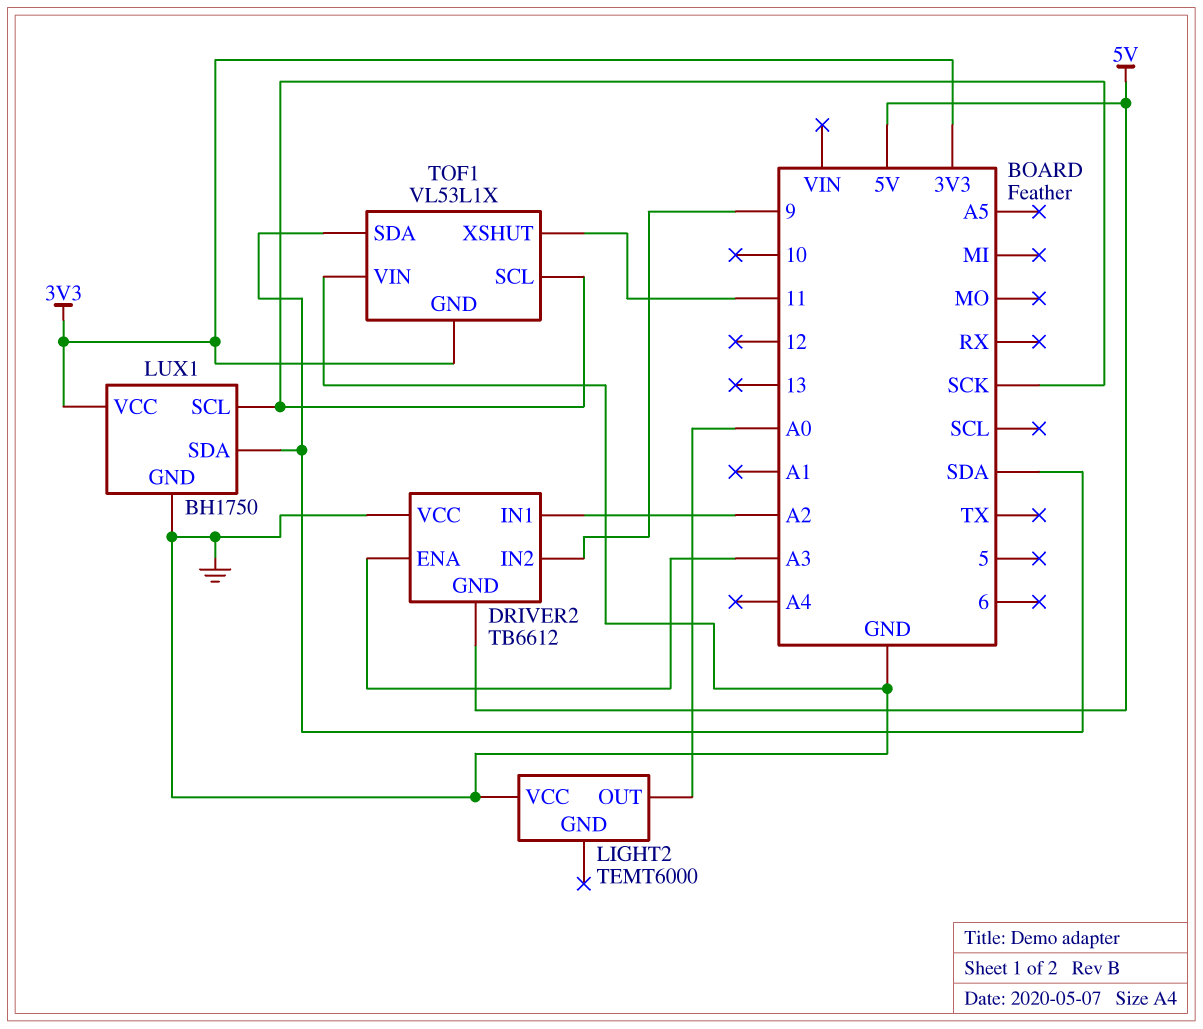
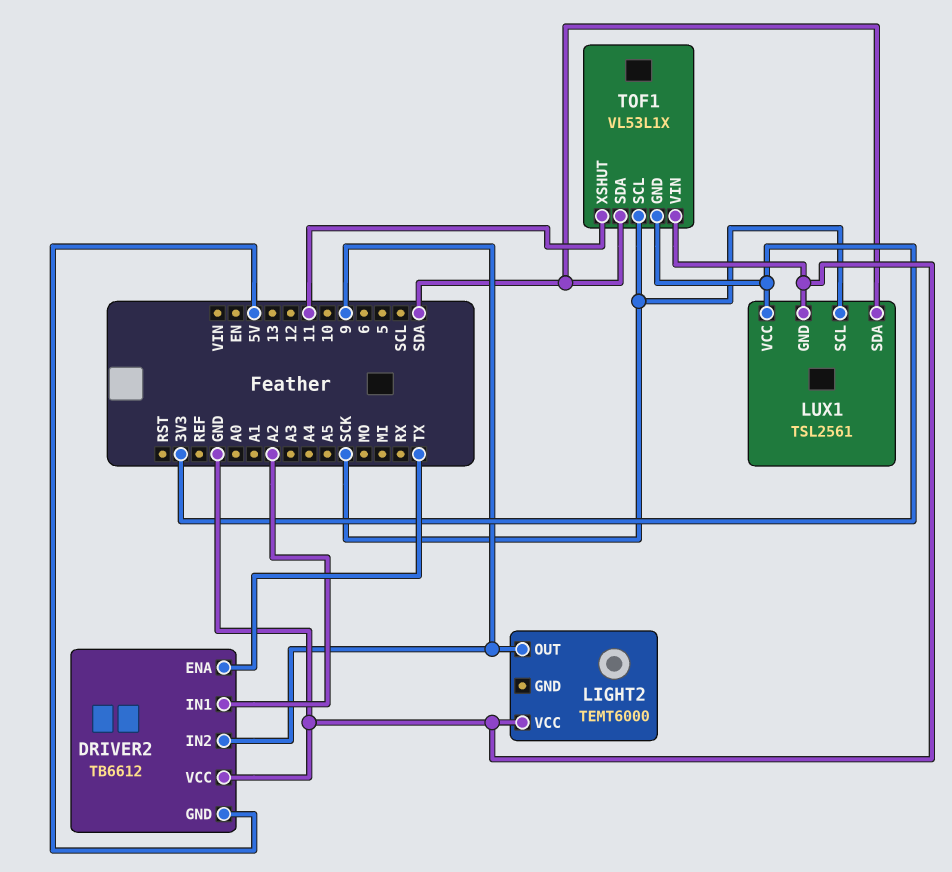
DRIVER2 pin ENA: A3 -> TX
LIGHT2 pin OUT: A0 -> 9
LUX1: BH1750 -> TSL2561

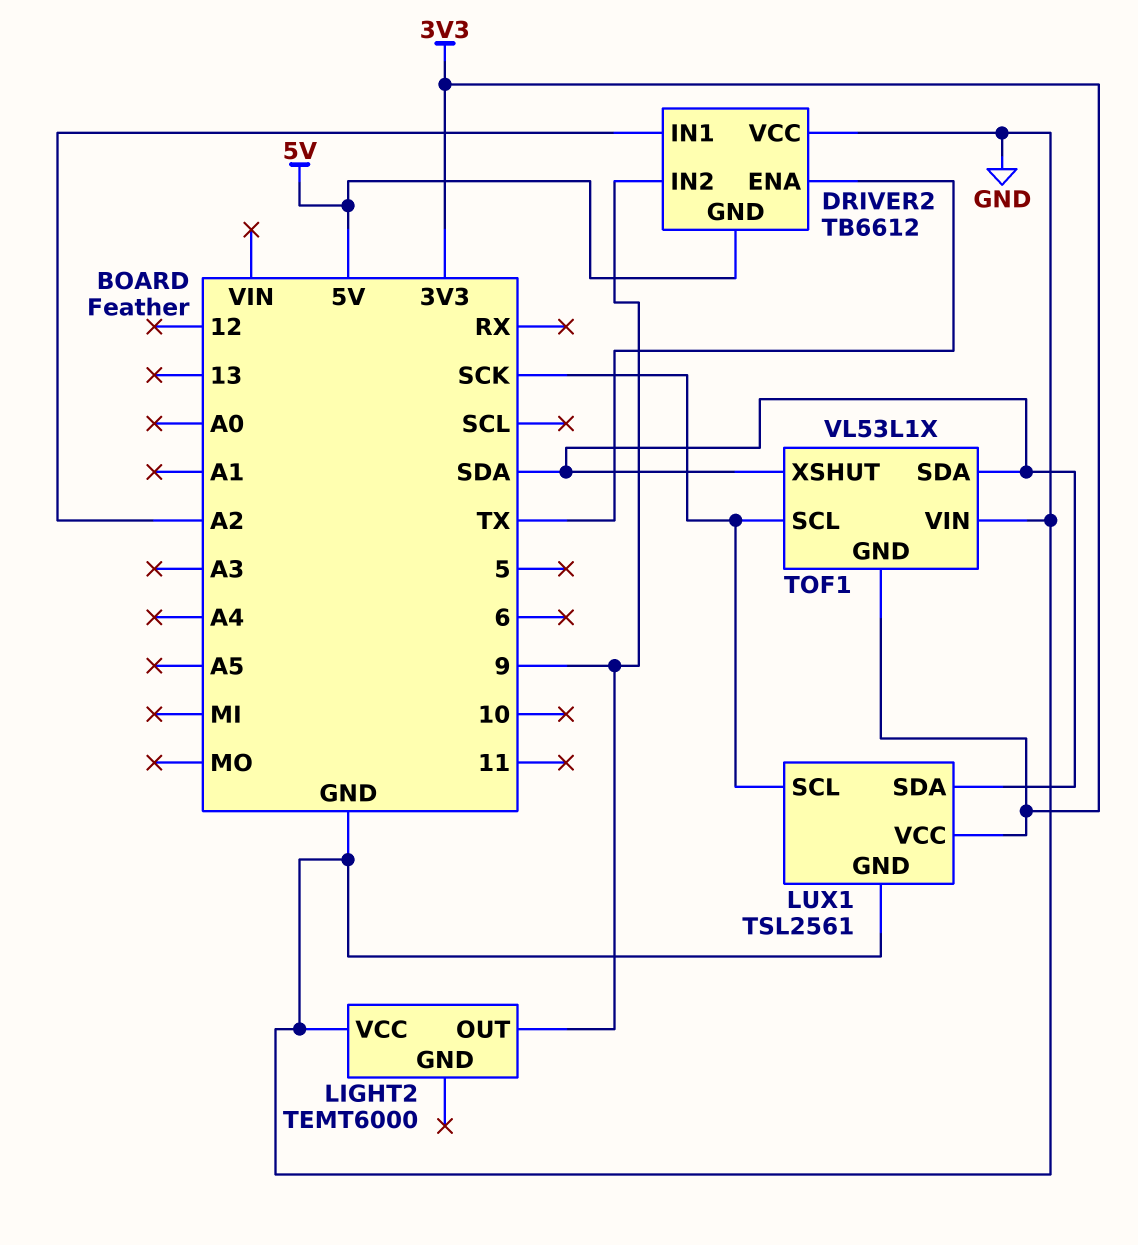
TOF1 pin XSHUT: 11 -> SDA

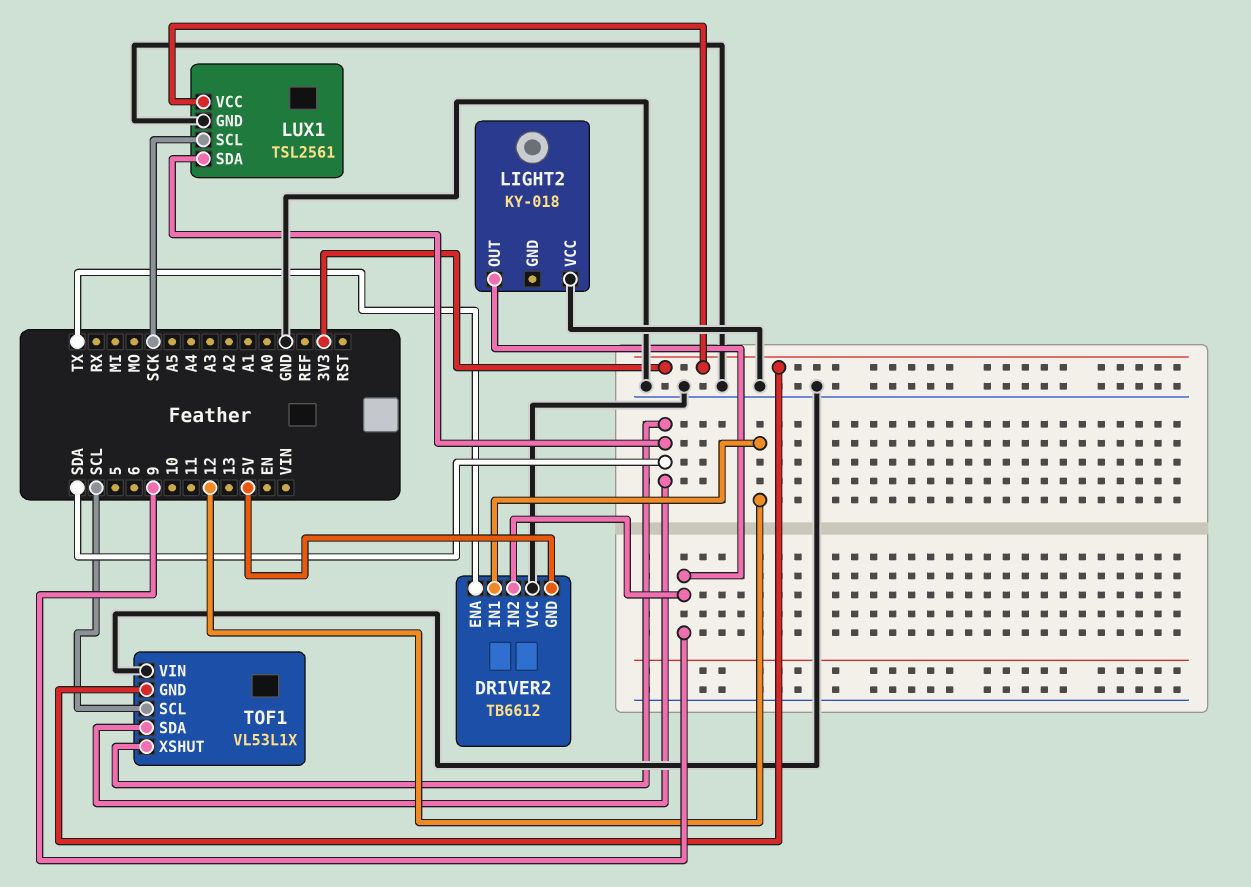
DRIVER2 pin IN1: A2 -> 12
LIGHT2: TEMT6000 -> KY-018
TOF1 pin SCL: SCK -> SCL

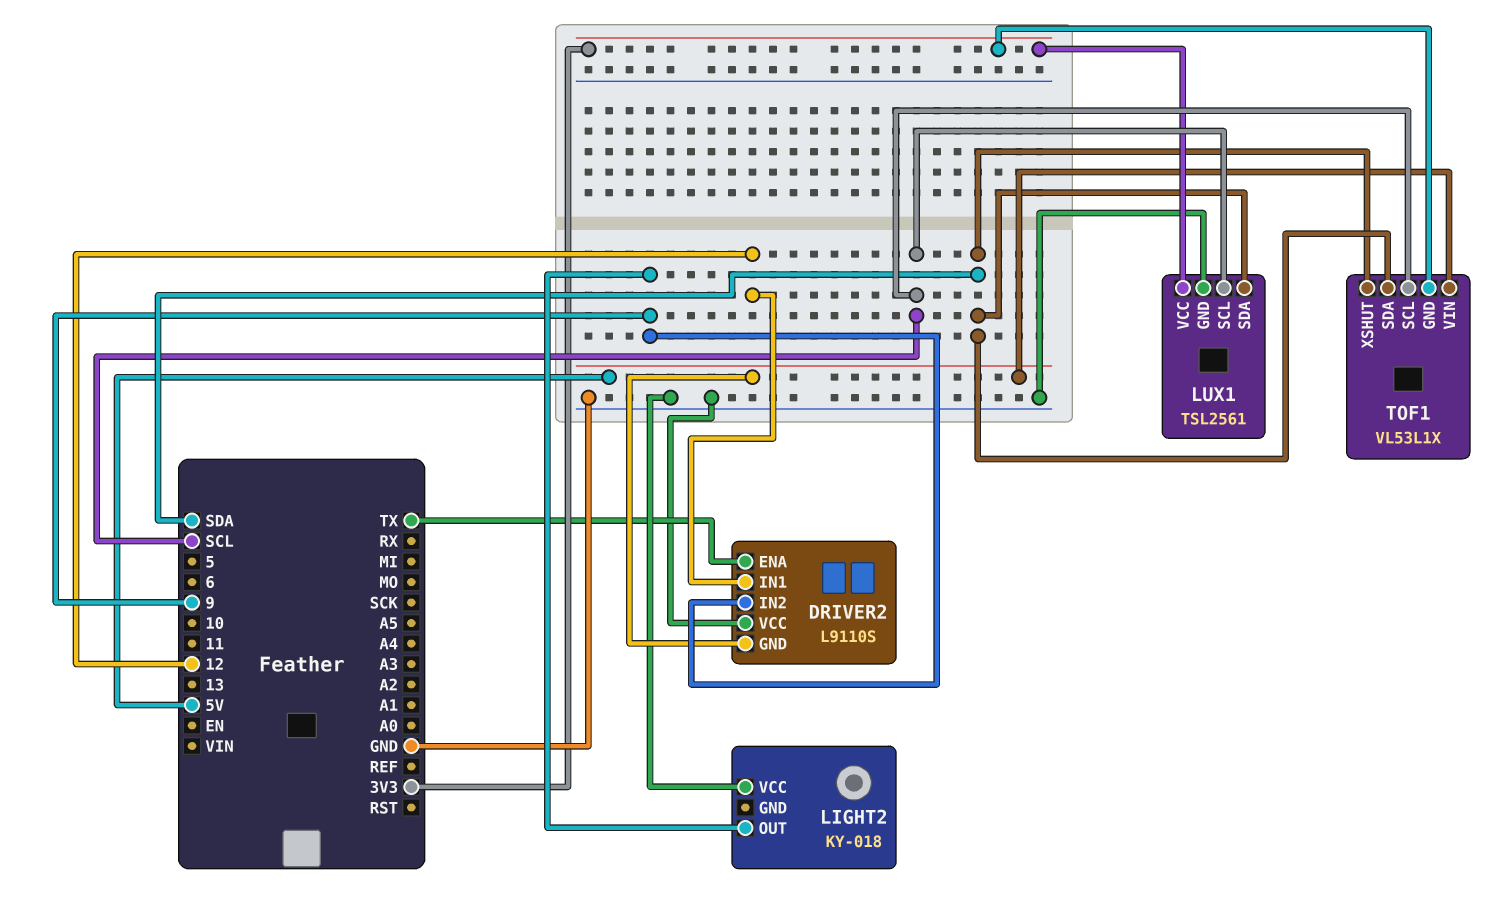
DRIVER2: TB6612 -> L9110S
LUX1 pin SCL: SCK -> SCL
TOF1 pin VIN: GND -> 5V

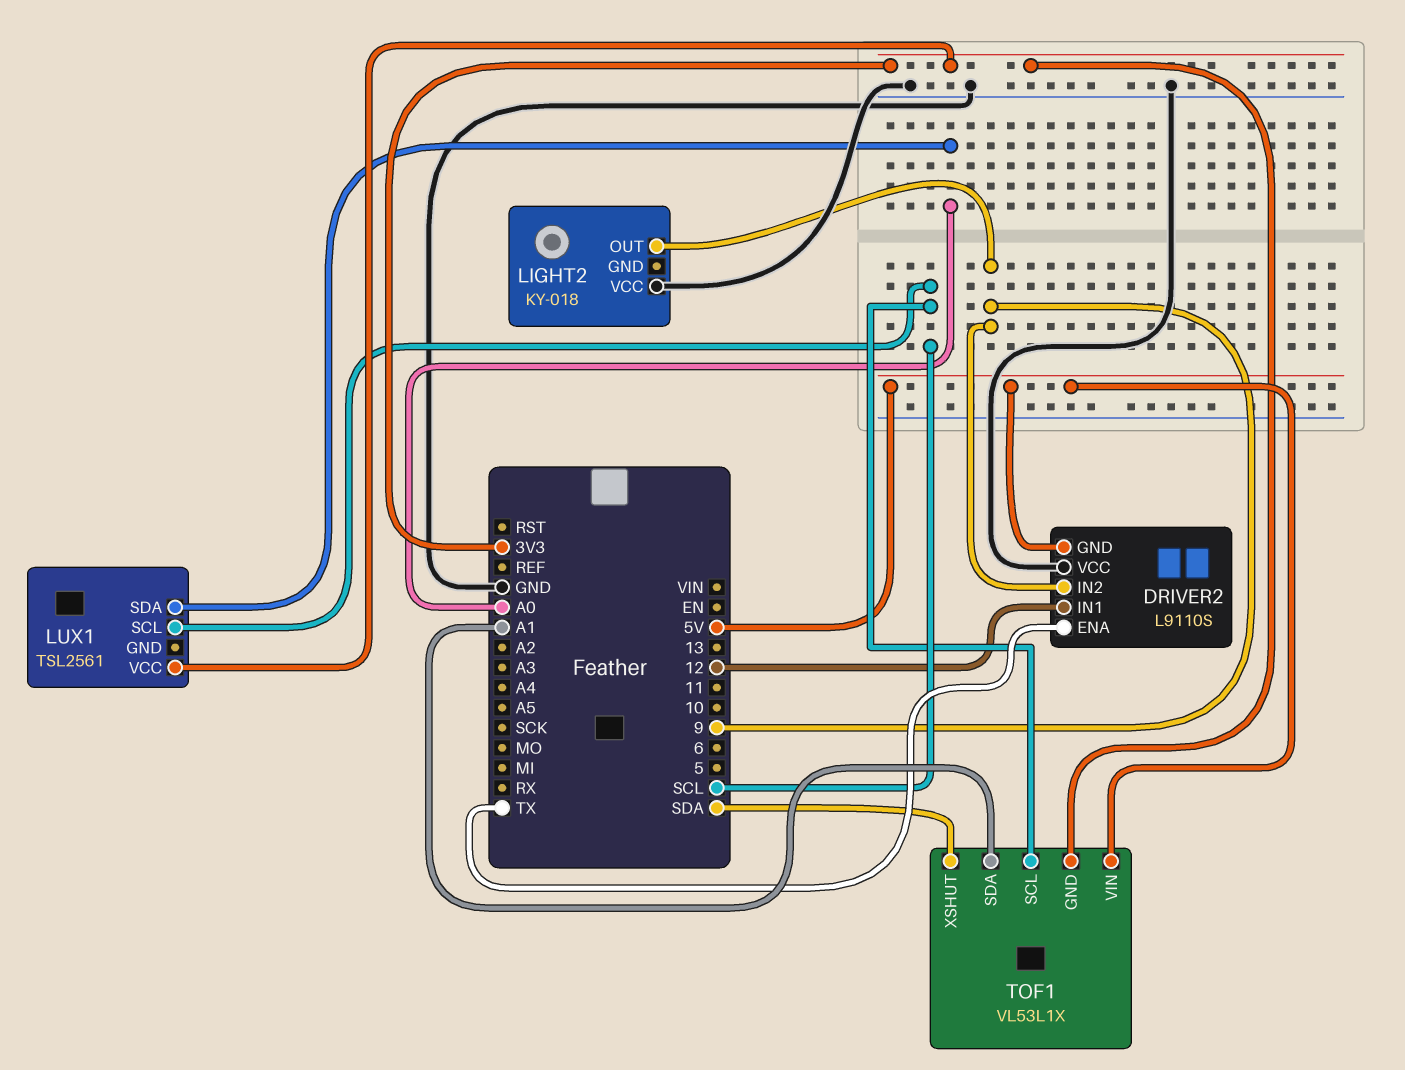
LUX1 pin GND: GND -> none
LUX1 pin SDA: SDA -> A0
TOF1 pin SDA: SDA -> A1

